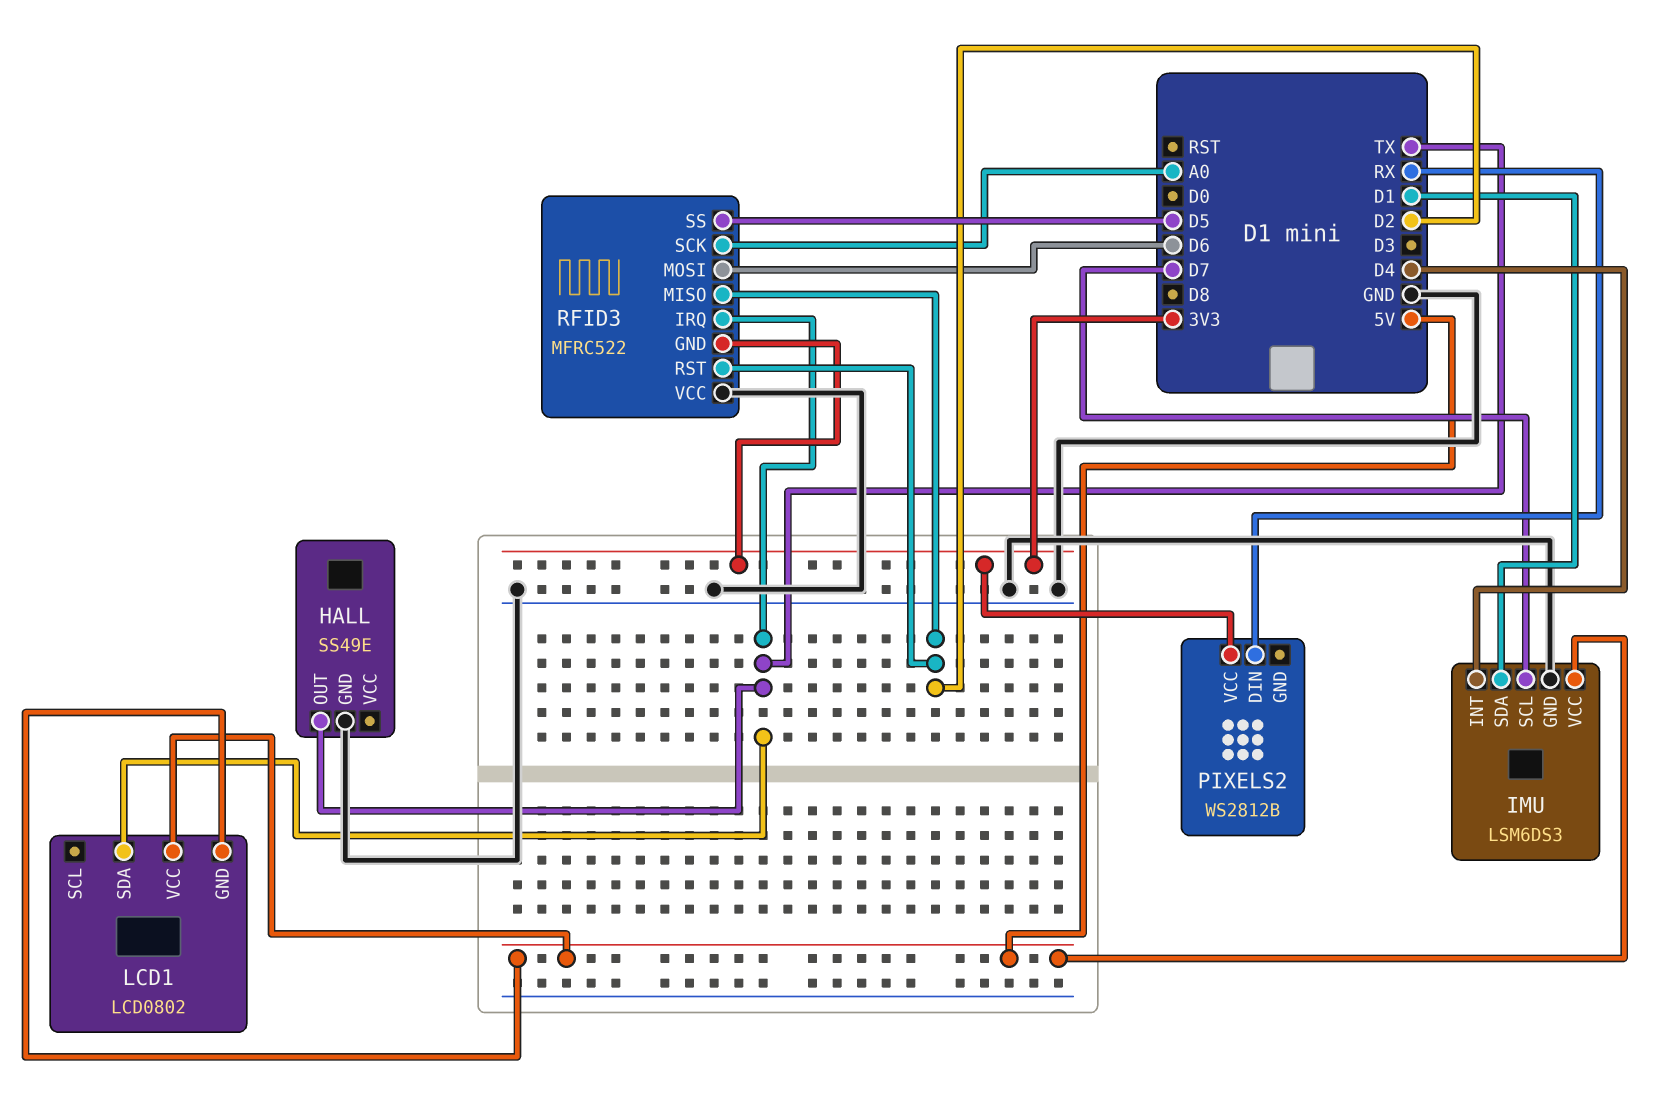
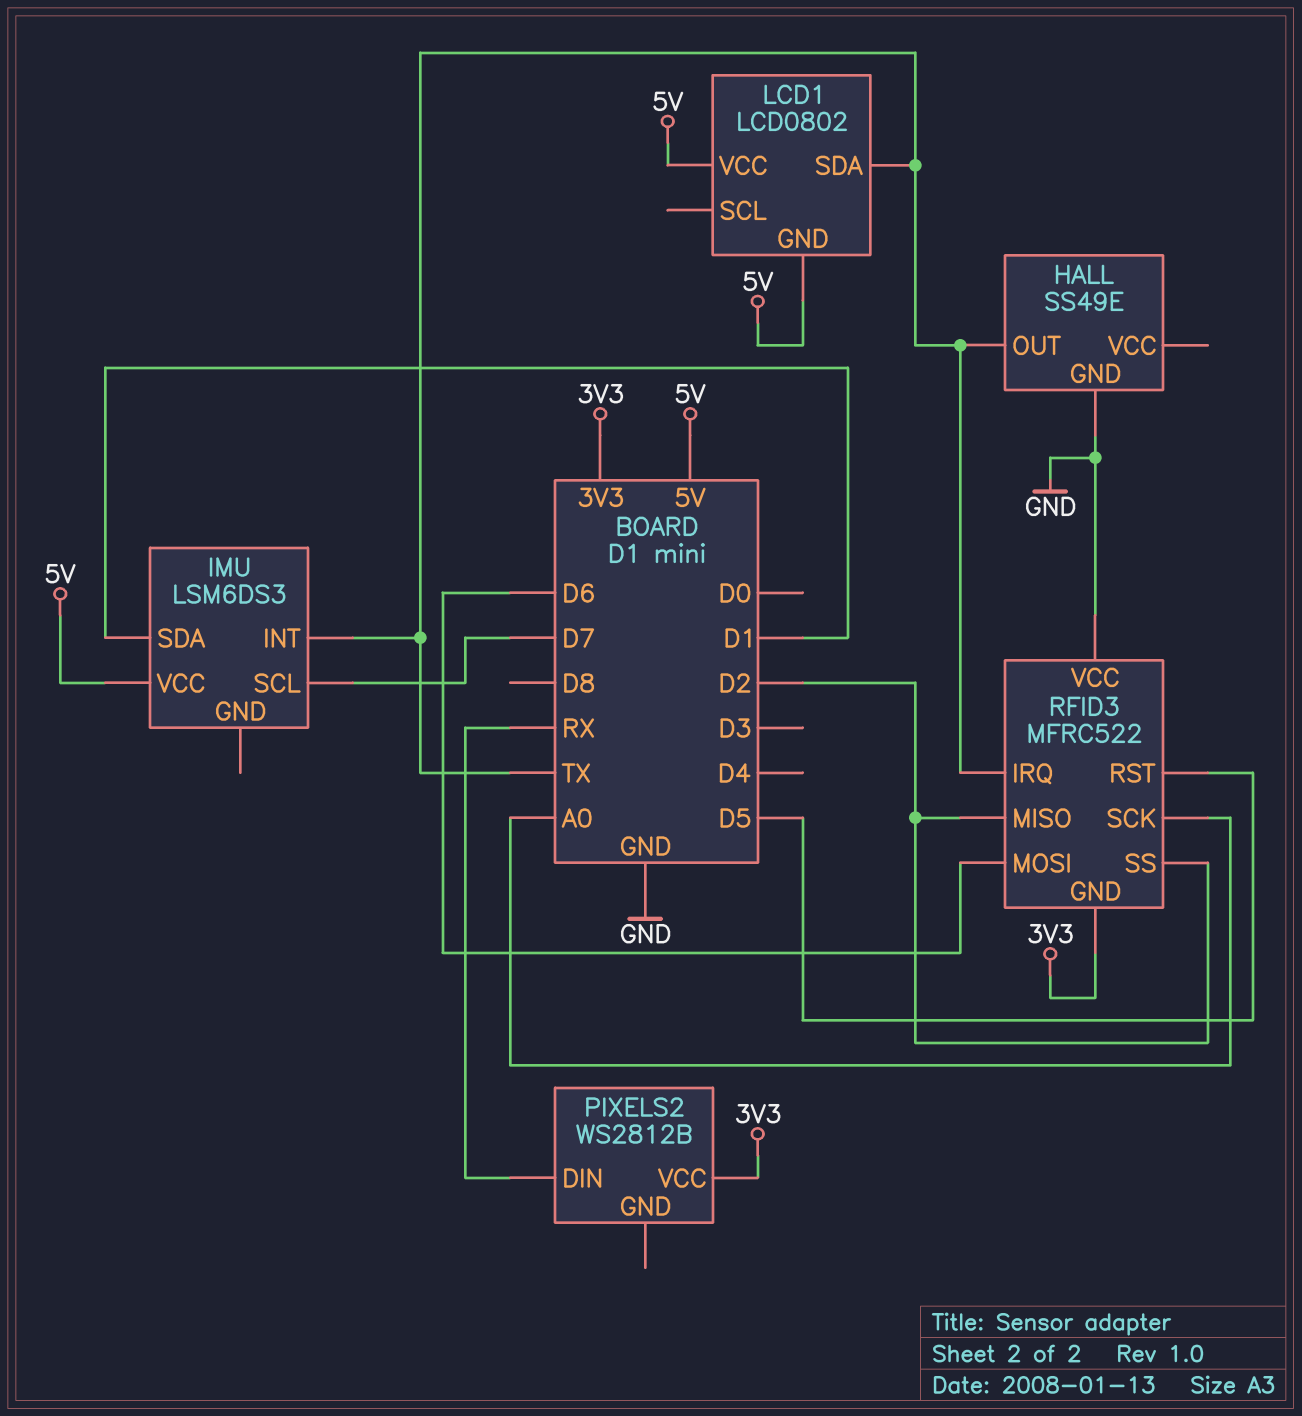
IMU pin GND: GND -> none
IMU pin INT: D4 -> TX
RFID3 pin RST: D2 -> D5
RFID3 pin SS: D5 -> D2

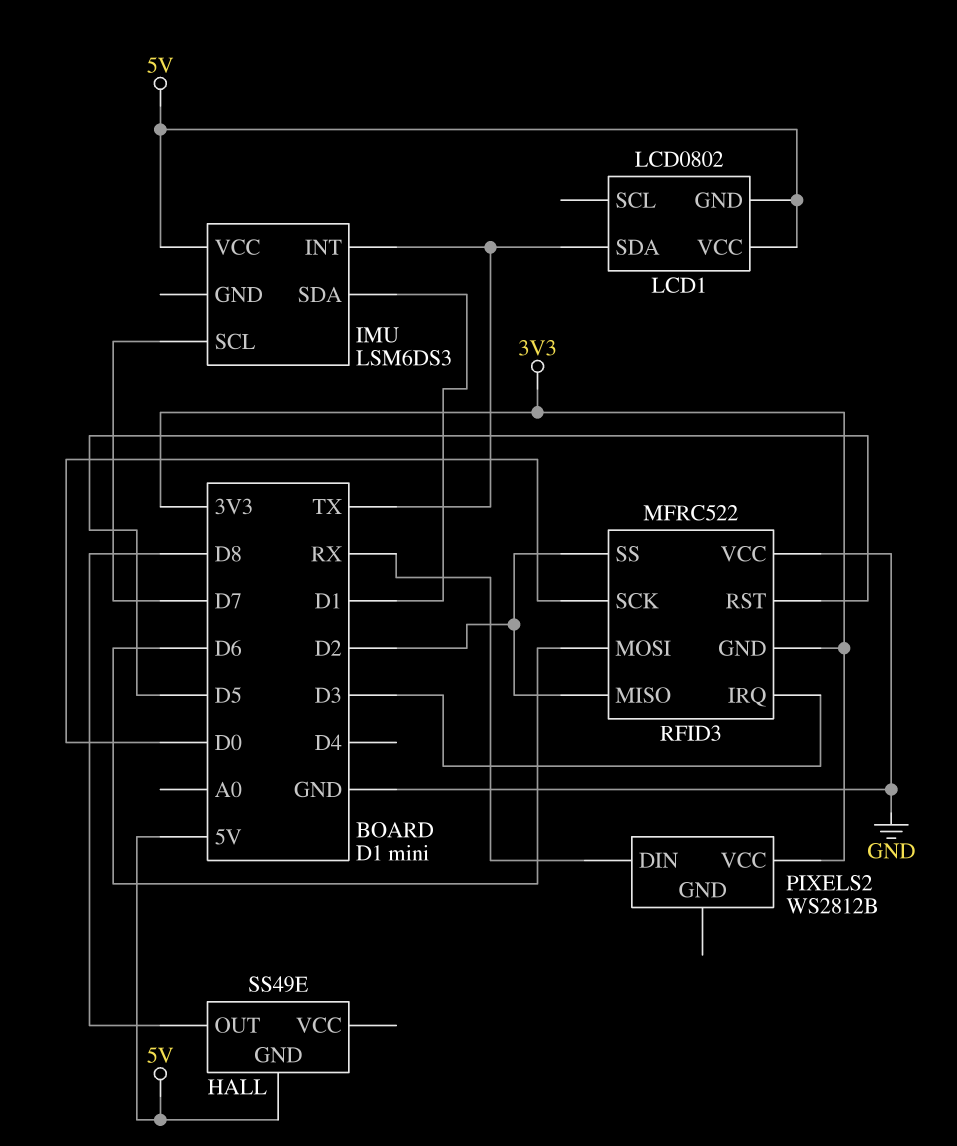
HALL pin GND: GND -> 5V
HALL pin OUT: TX -> D8
RFID3 pin IRQ: TX -> D3
RFID3 pin SCK: A0 -> D0

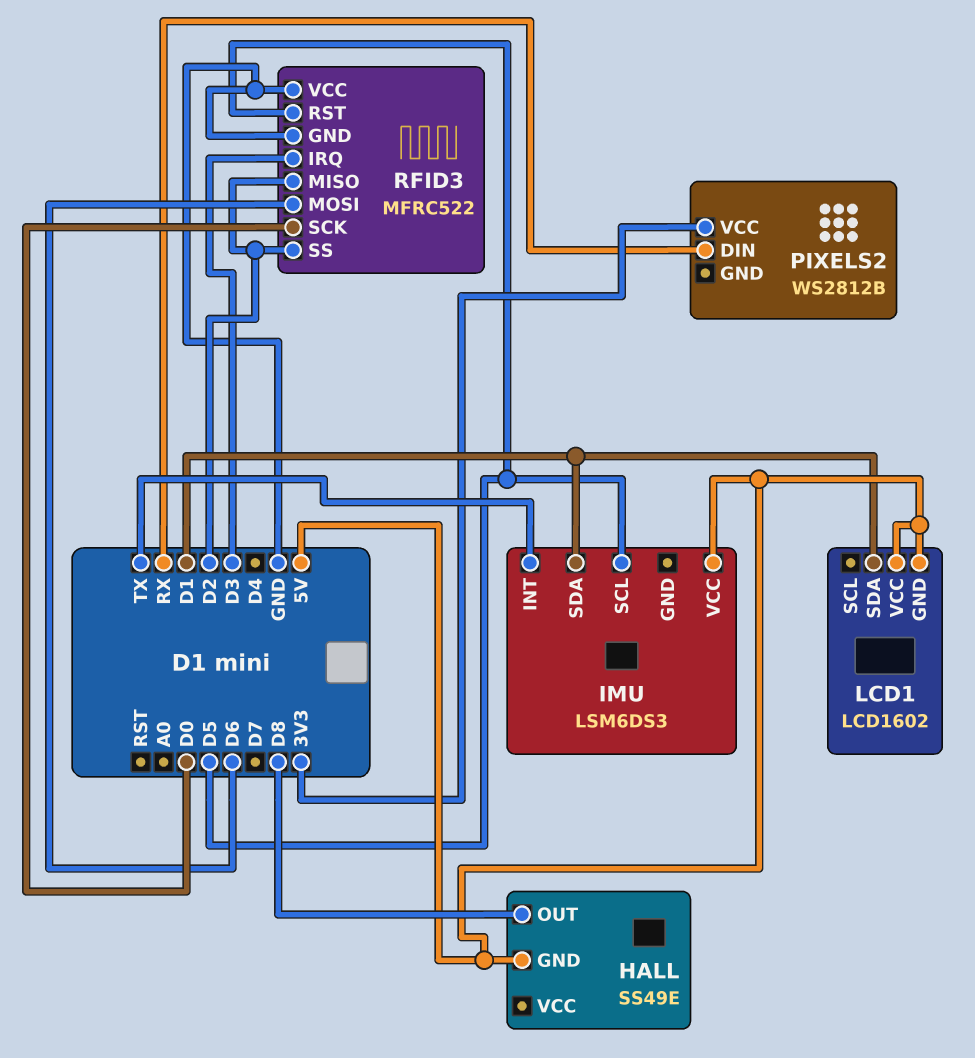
IMU pin SCL: D7 -> D5
LCD1: LCD0802 -> LCD1602
LCD1 pin SDA: TX -> D1
RFID3 pin GND: 3V3 -> GND

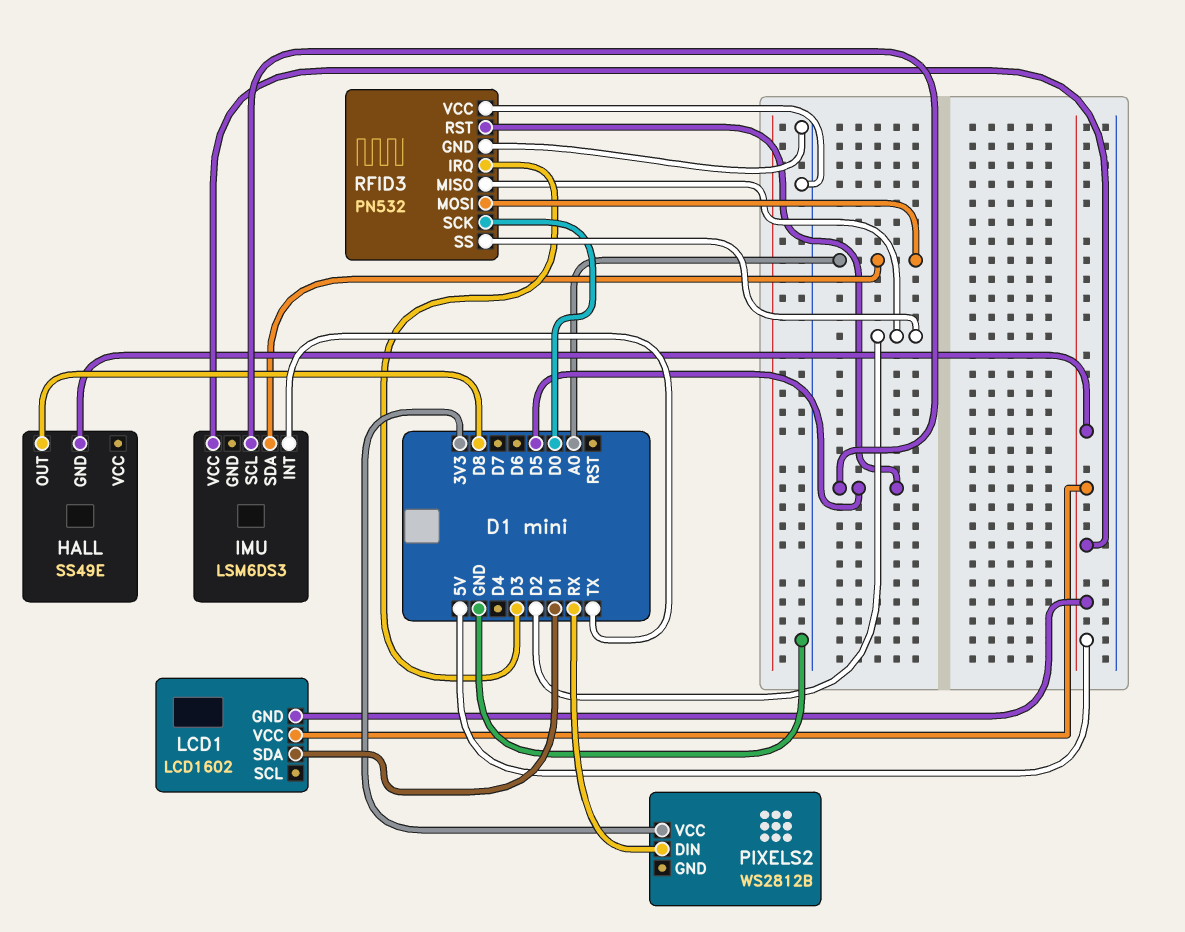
IMU pin SDA: D1 -> A0
RFID3: MFRC522 -> PN532
RFID3 pin MOSI: D6 -> A0

